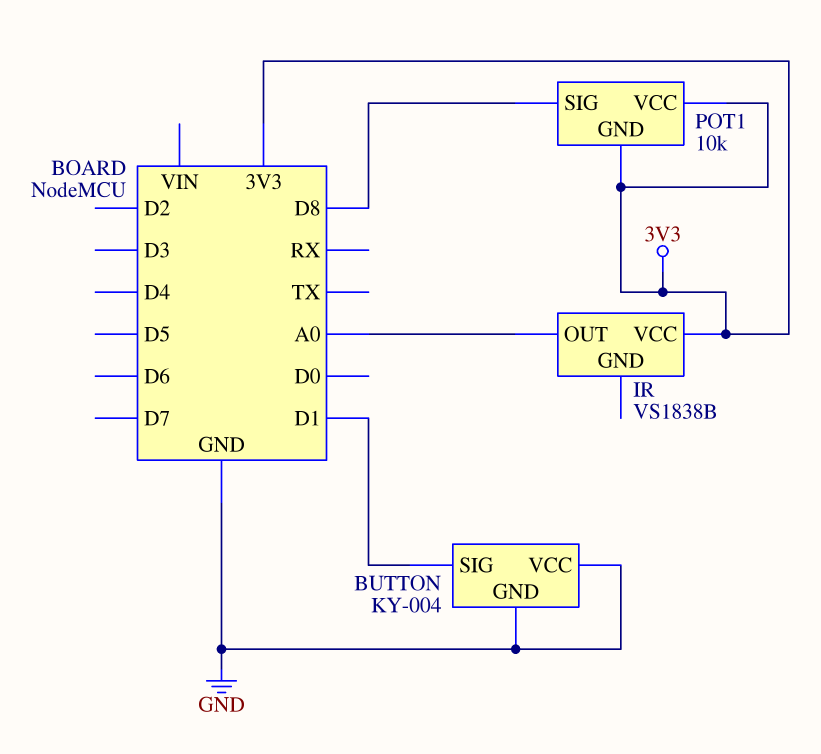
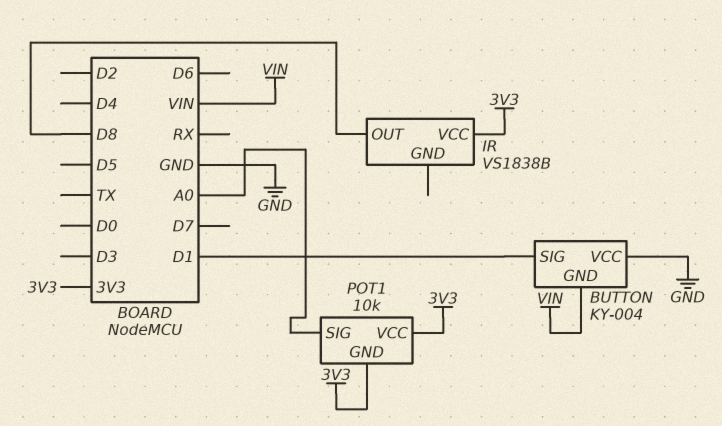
BUTTON pin GND: GND -> VIN
IR pin OUT: A0 -> D8
POT1 pin SIG: D8 -> A0

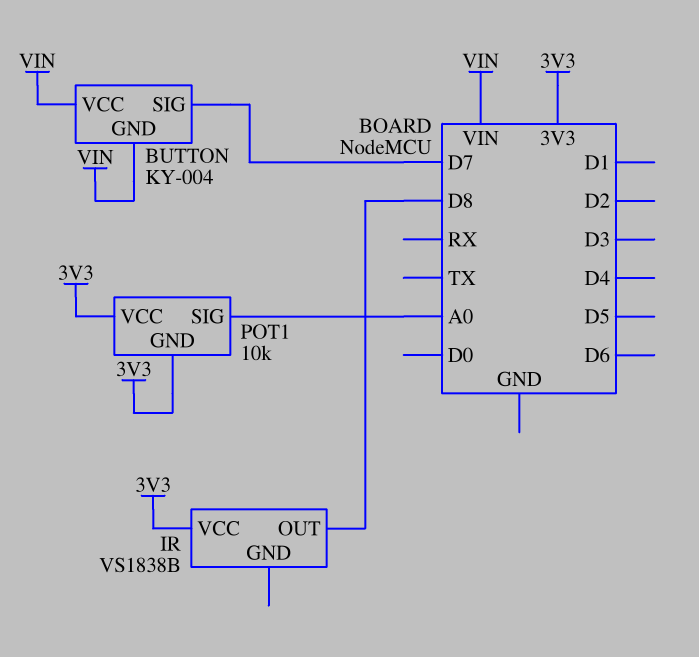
BUTTON pin SIG: D1 -> D7
BUTTON pin VCC: GND -> VIN

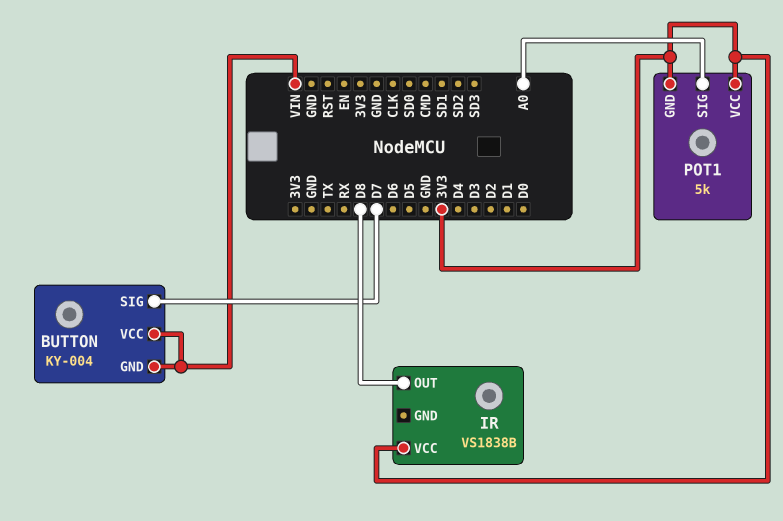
POT1: 10k -> 5k

